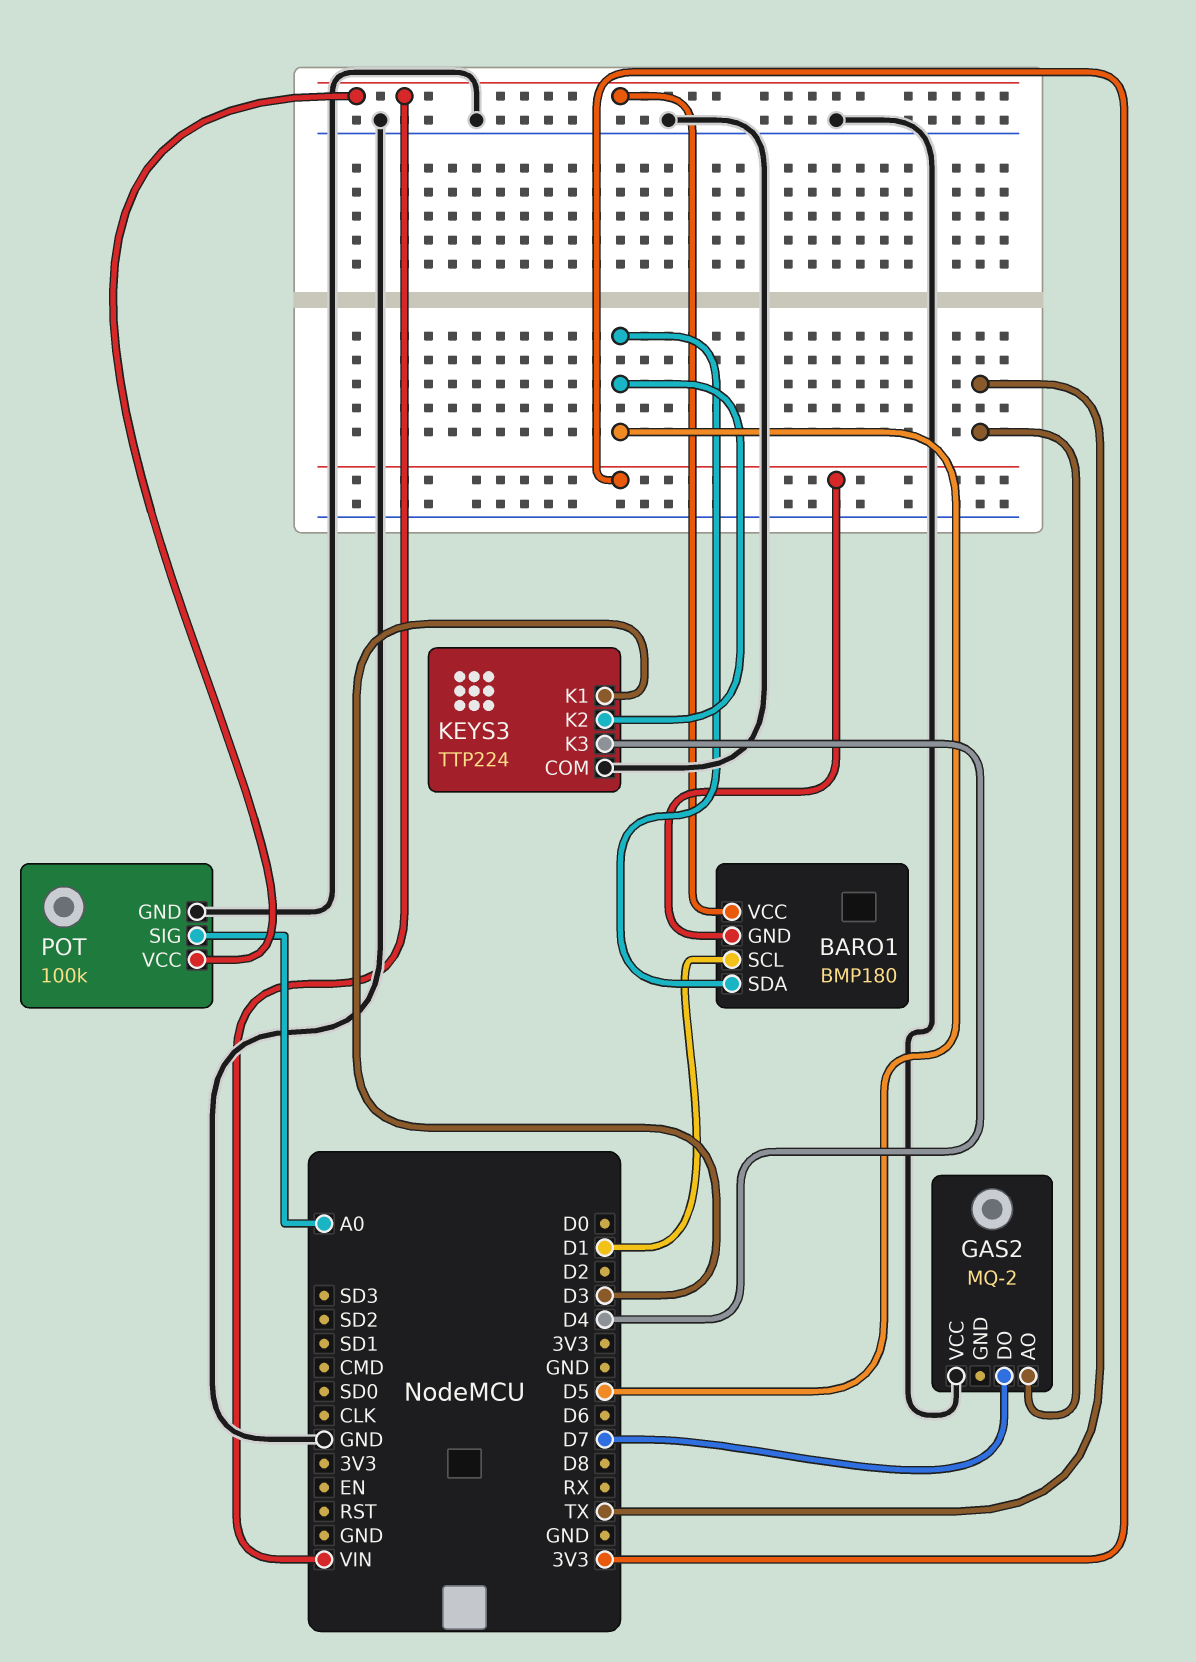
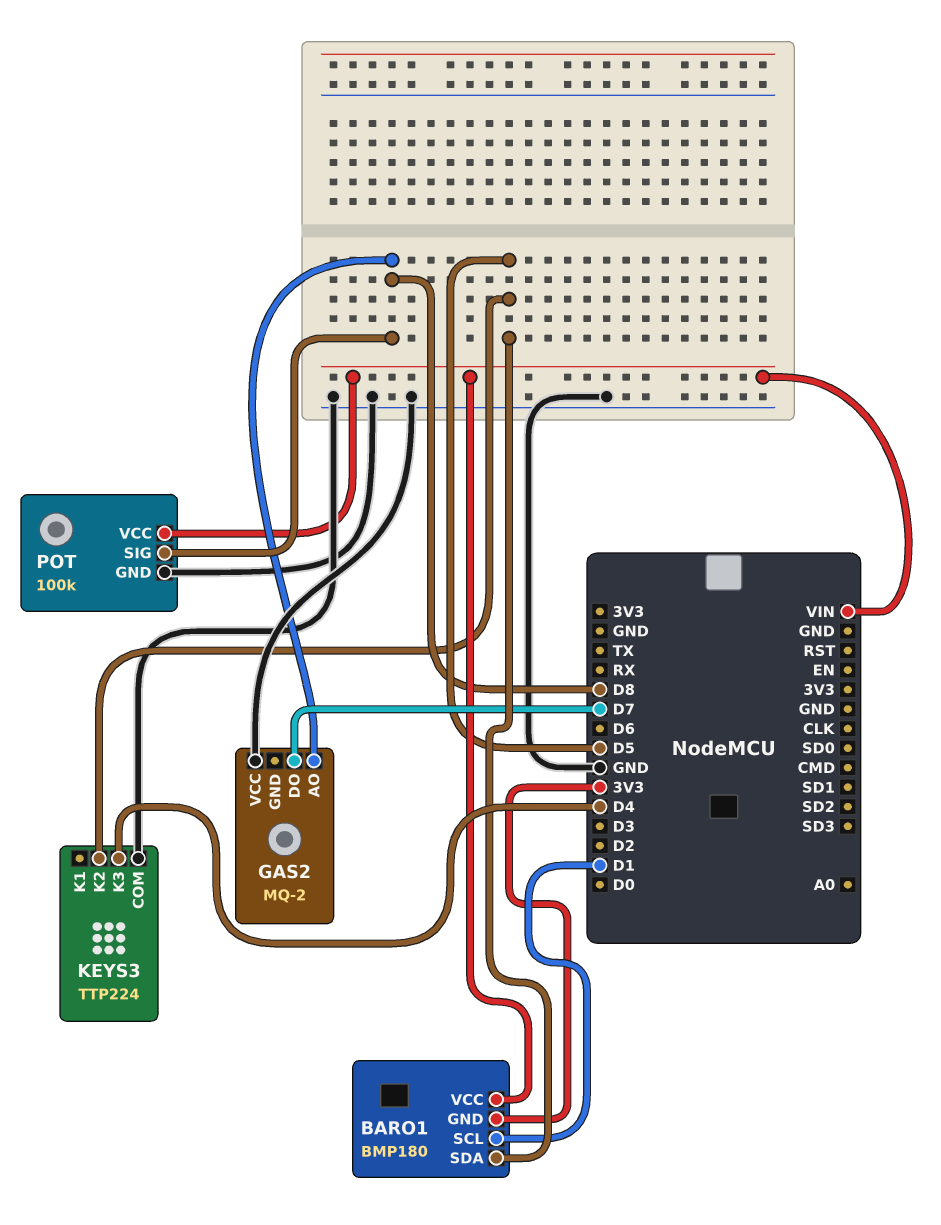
GAS2 pin AO: TX -> D8
KEYS3 pin K1: D3 -> none
POT pin SIG: A0 -> D8

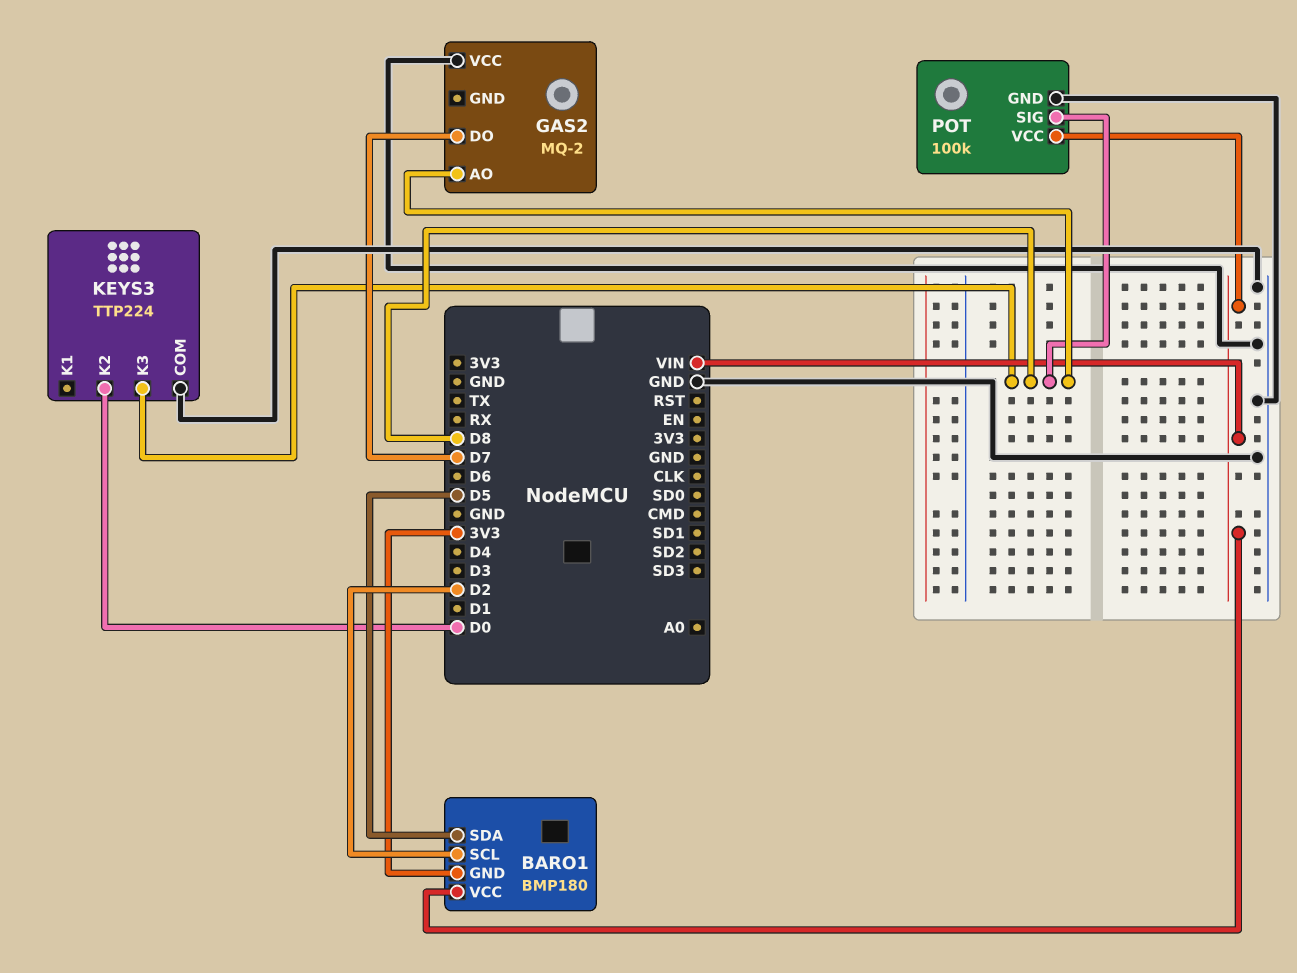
BARO1 pin SCL: D1 -> D2
KEYS3 pin K2: D5 -> D0
KEYS3 pin K3: D4 -> D8

